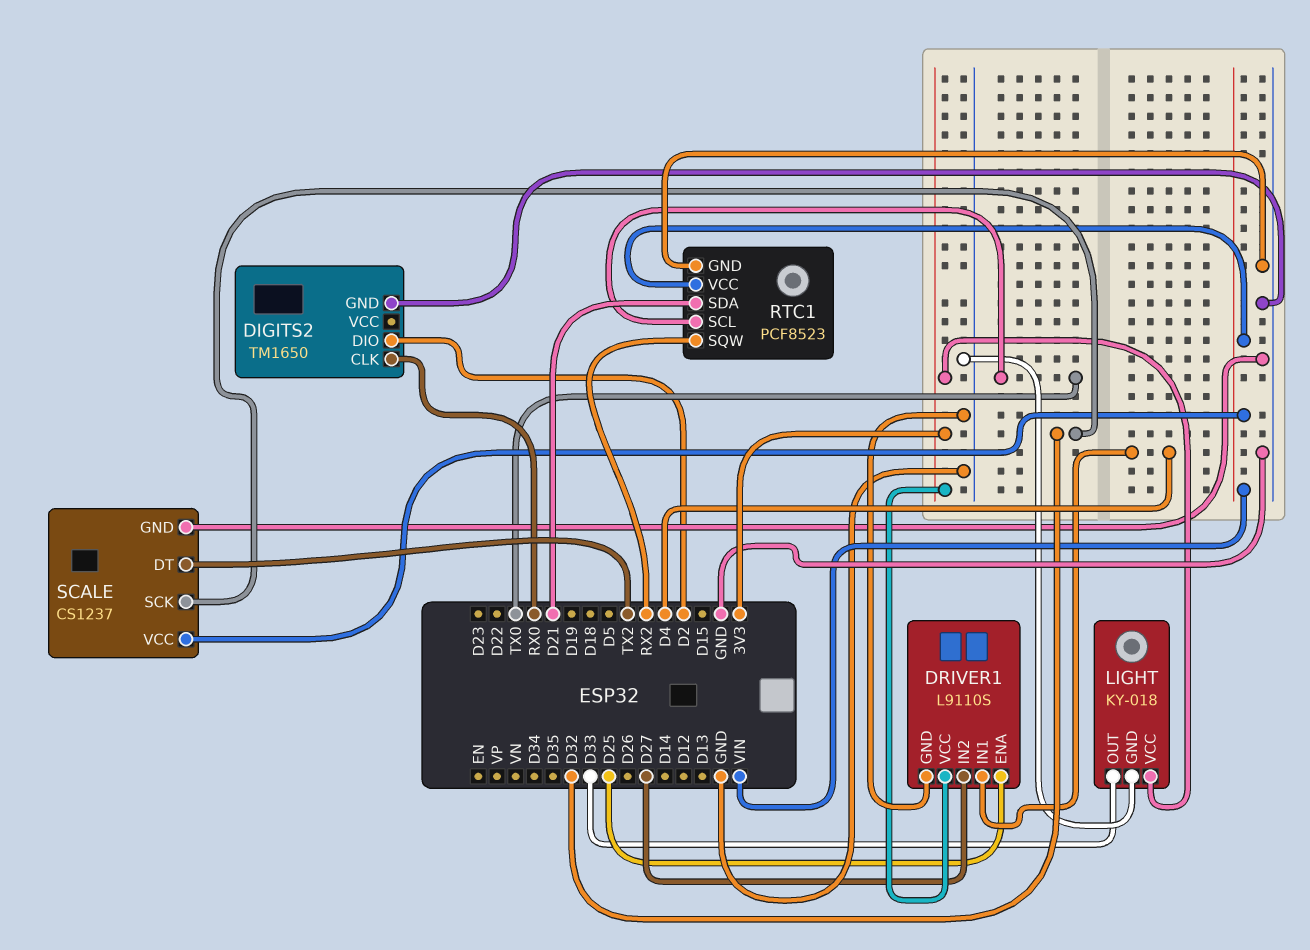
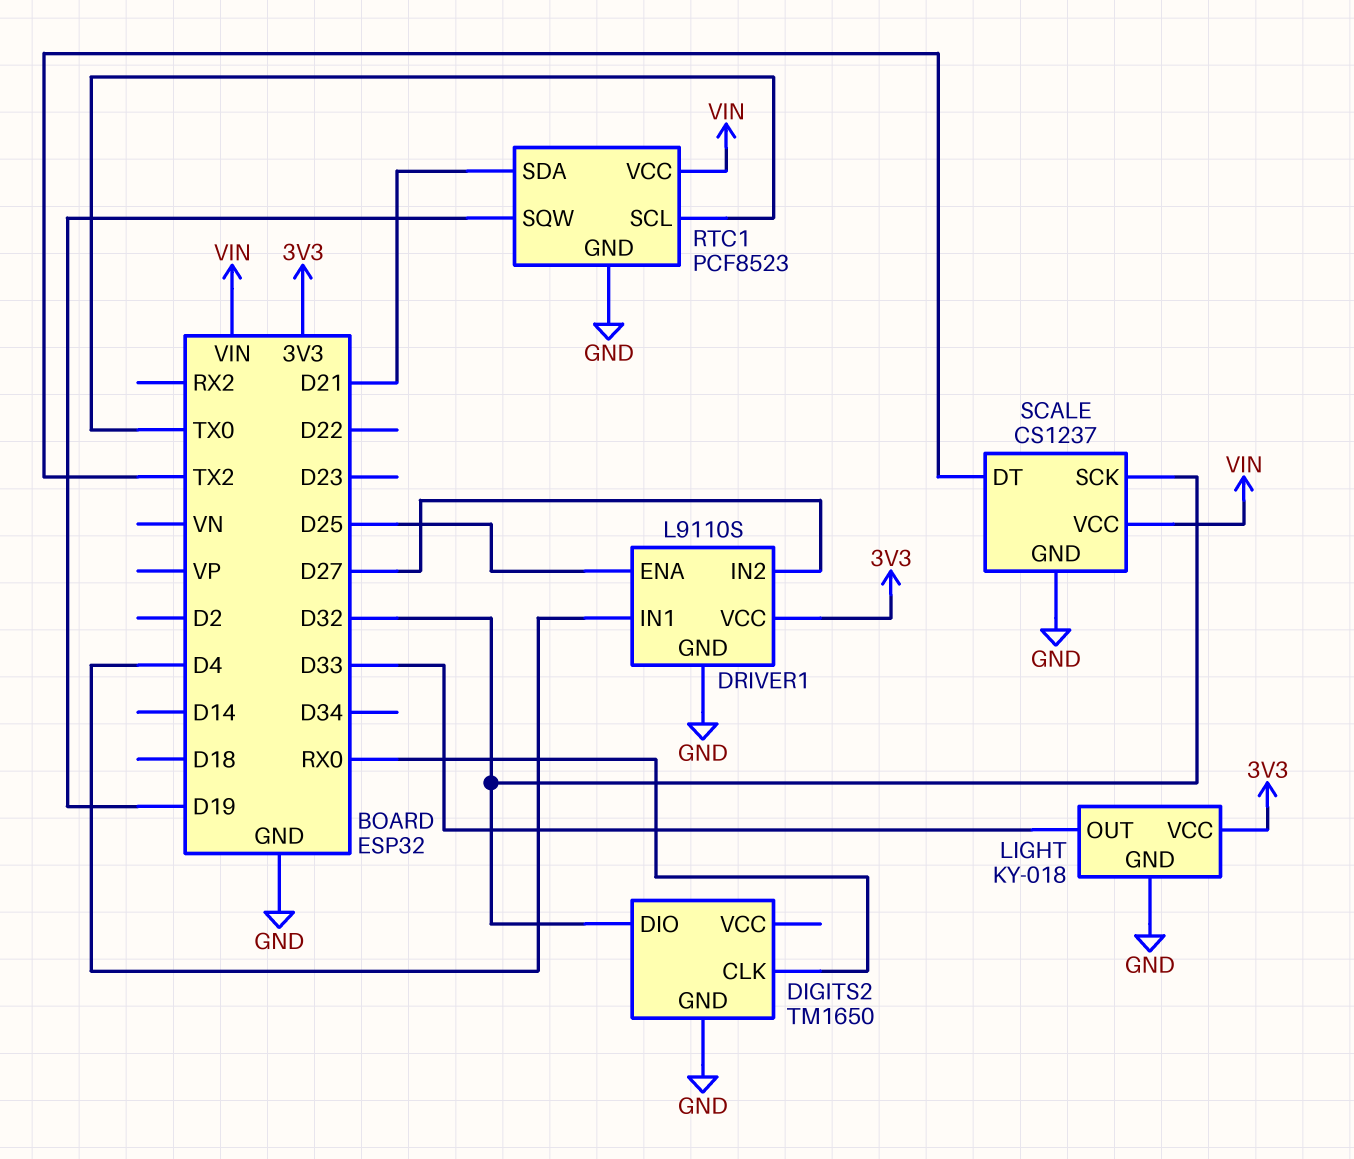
DIGITS2 pin DIO: D2 -> D32
RTC1 pin SQW: RX2 -> D19

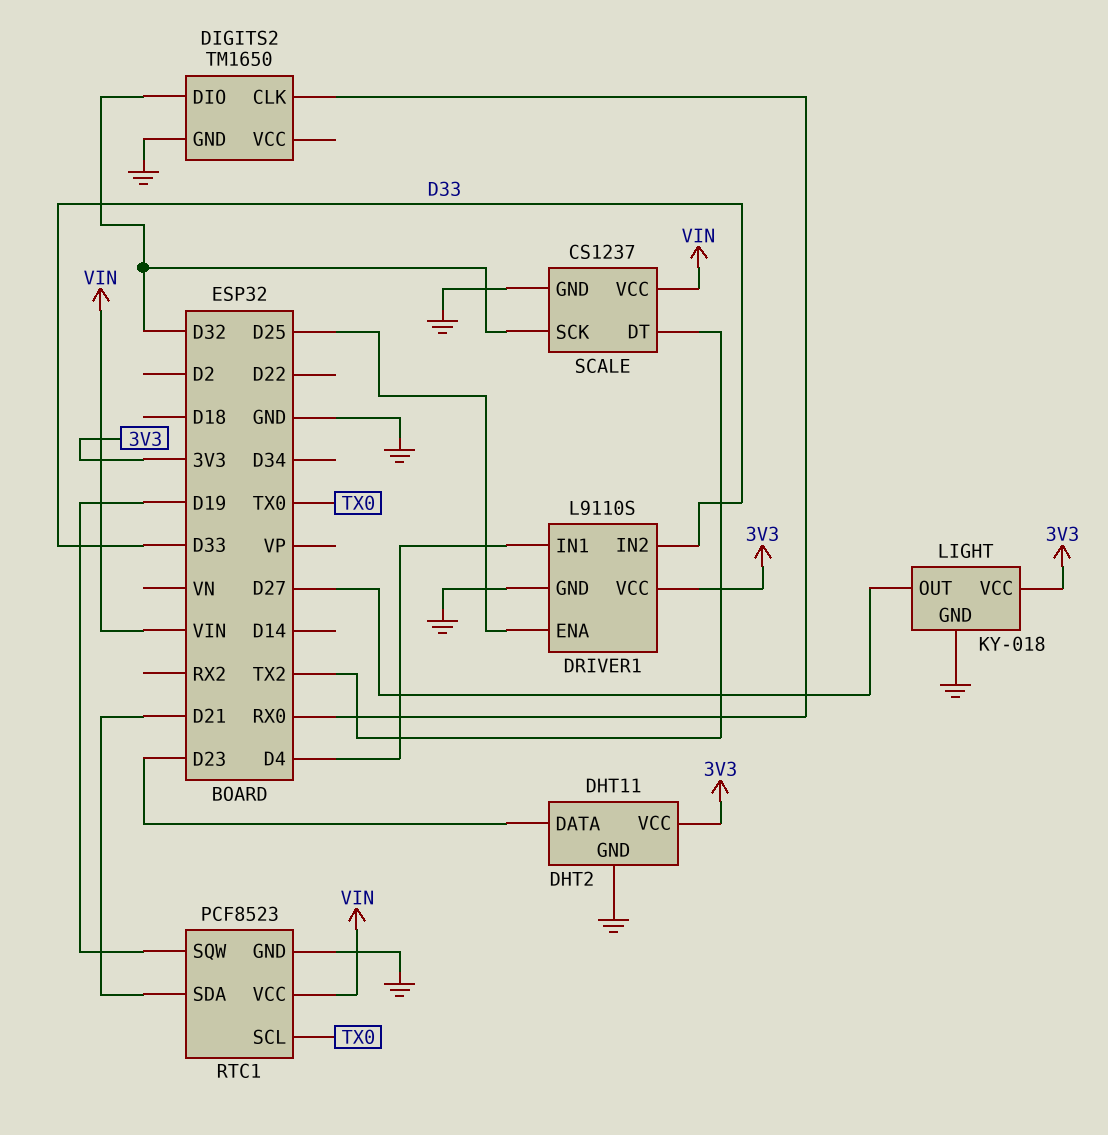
DHT2: none -> DHT11
DHT2 pin DATA: none -> D23
DHT2 pin GND: none -> GND
DHT2 pin VCC: none -> 3V3
DRIVER1 pin IN2: D27 -> D33
LIGHT pin OUT: D33 -> D27

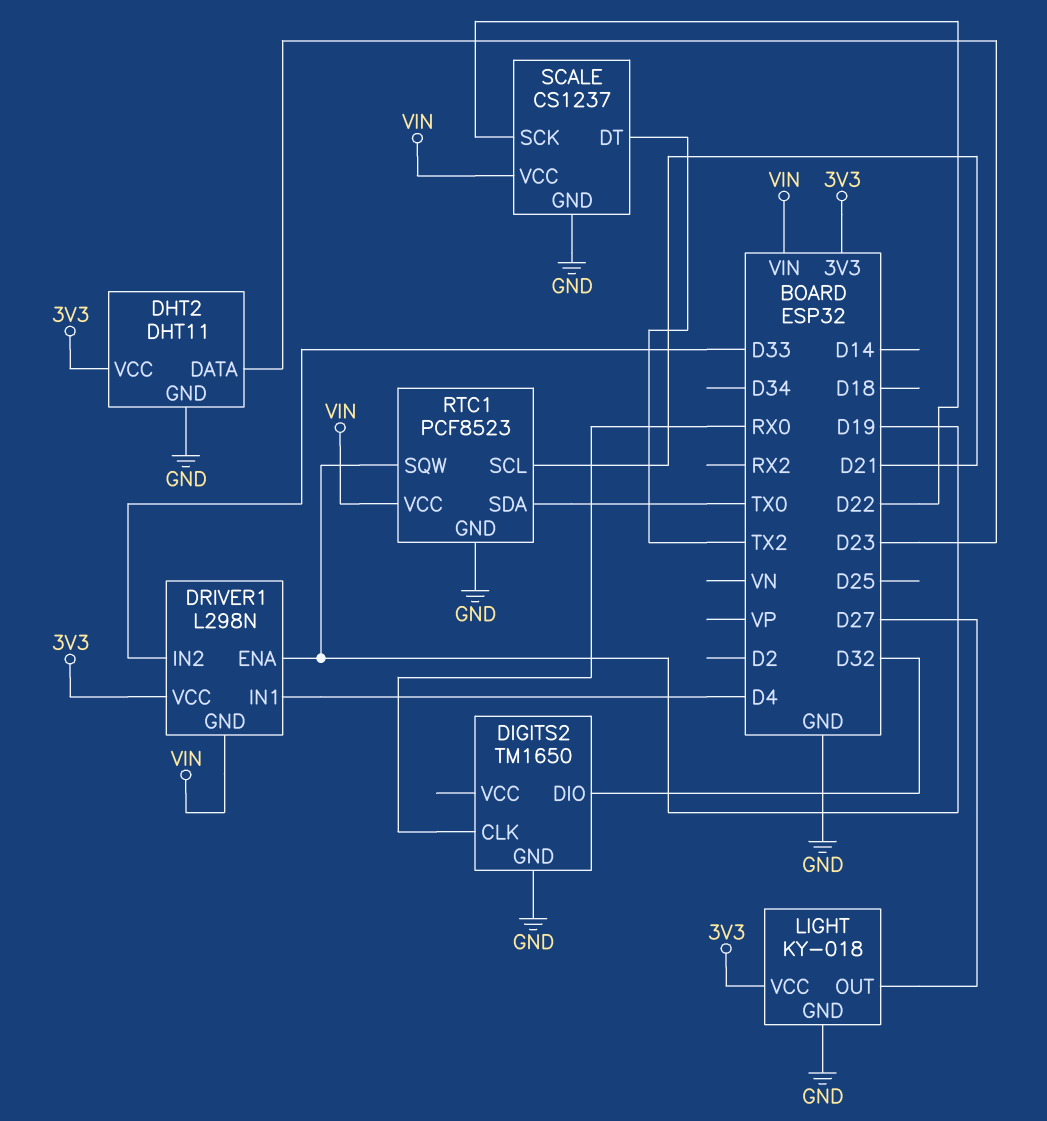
DRIVER1: L9110S -> L298N
DRIVER1 pin ENA: D25 -> D19
DRIVER1 pin GND: GND -> VIN
RTC1 pin SCL: TX0 -> D21
RTC1 pin SDA: D21 -> TX0
SCALE pin SCK: D32 -> D22

